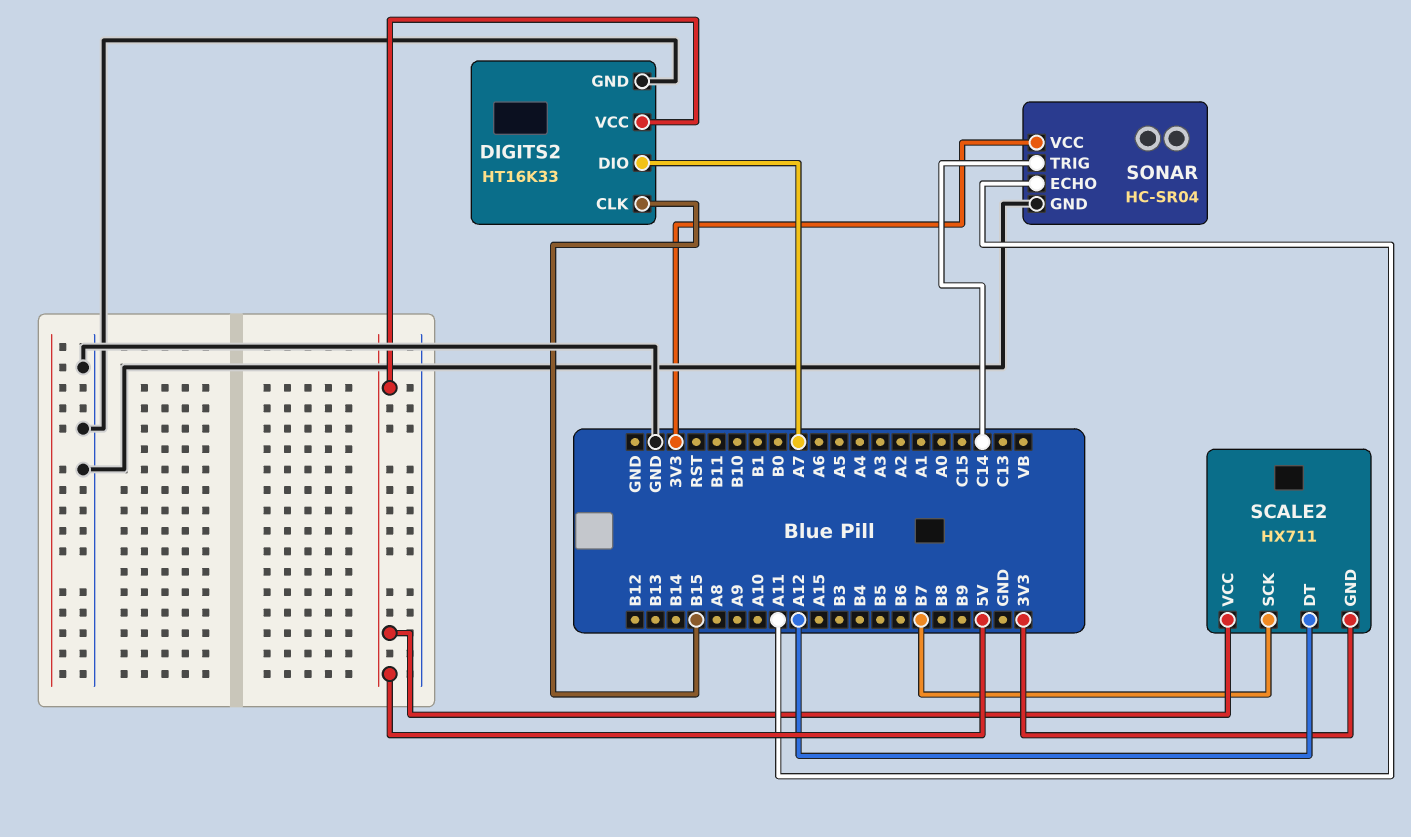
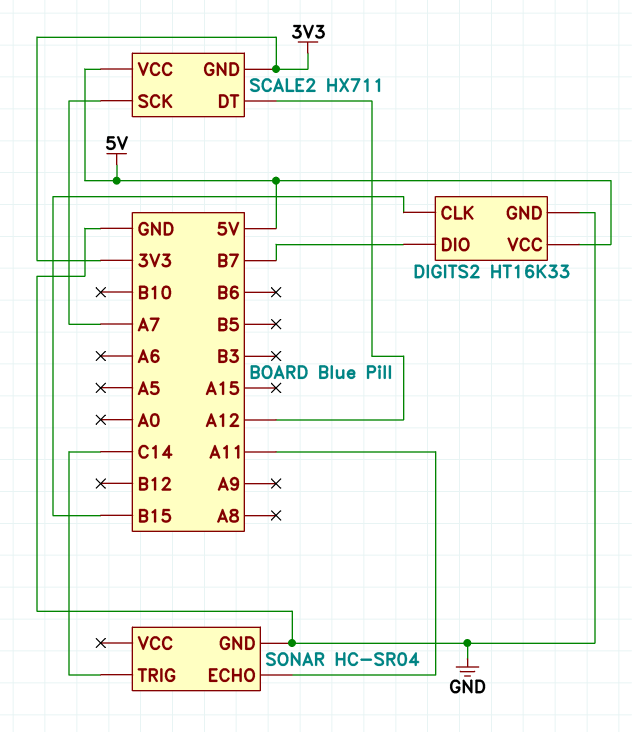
DIGITS2 pin DIO: A7 -> B7
SCALE2 pin SCK: B7 -> A7
SONAR pin VCC: 3V3 -> none

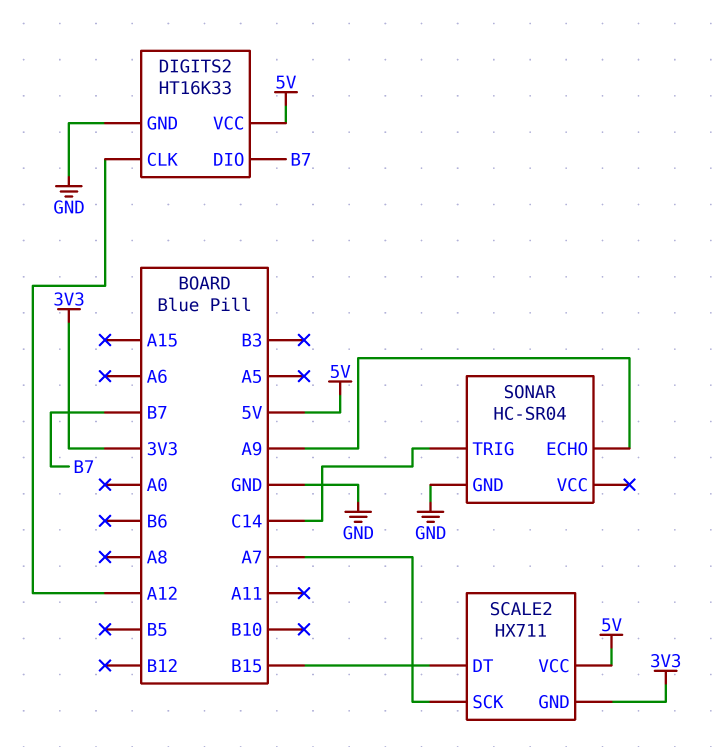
DIGITS2 pin CLK: B15 -> A12
SCALE2 pin DT: A12 -> B15
SONAR pin ECHO: A11 -> A9

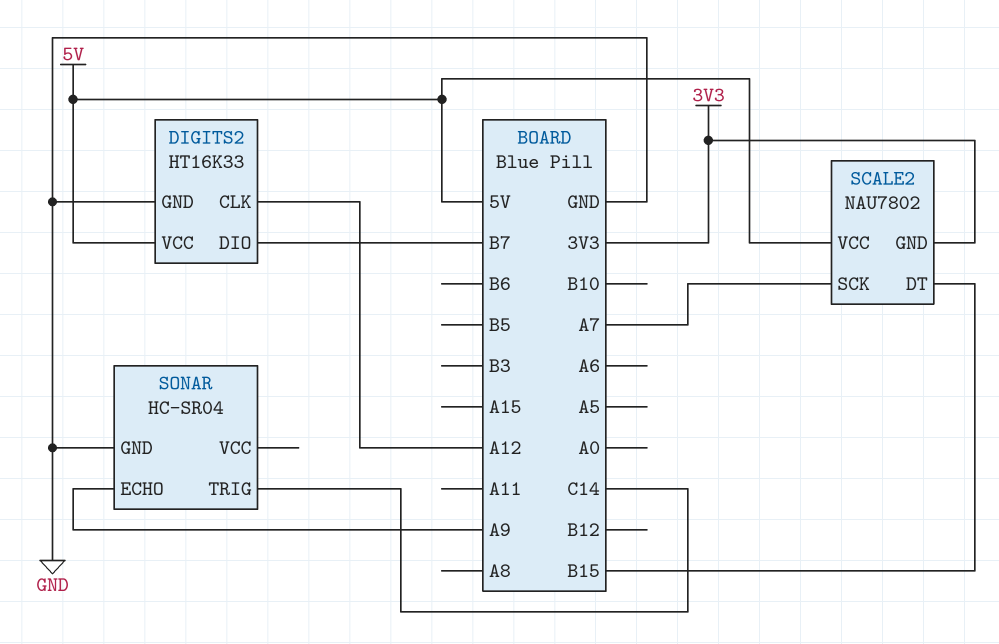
SCALE2: HX711 -> NAU7802

